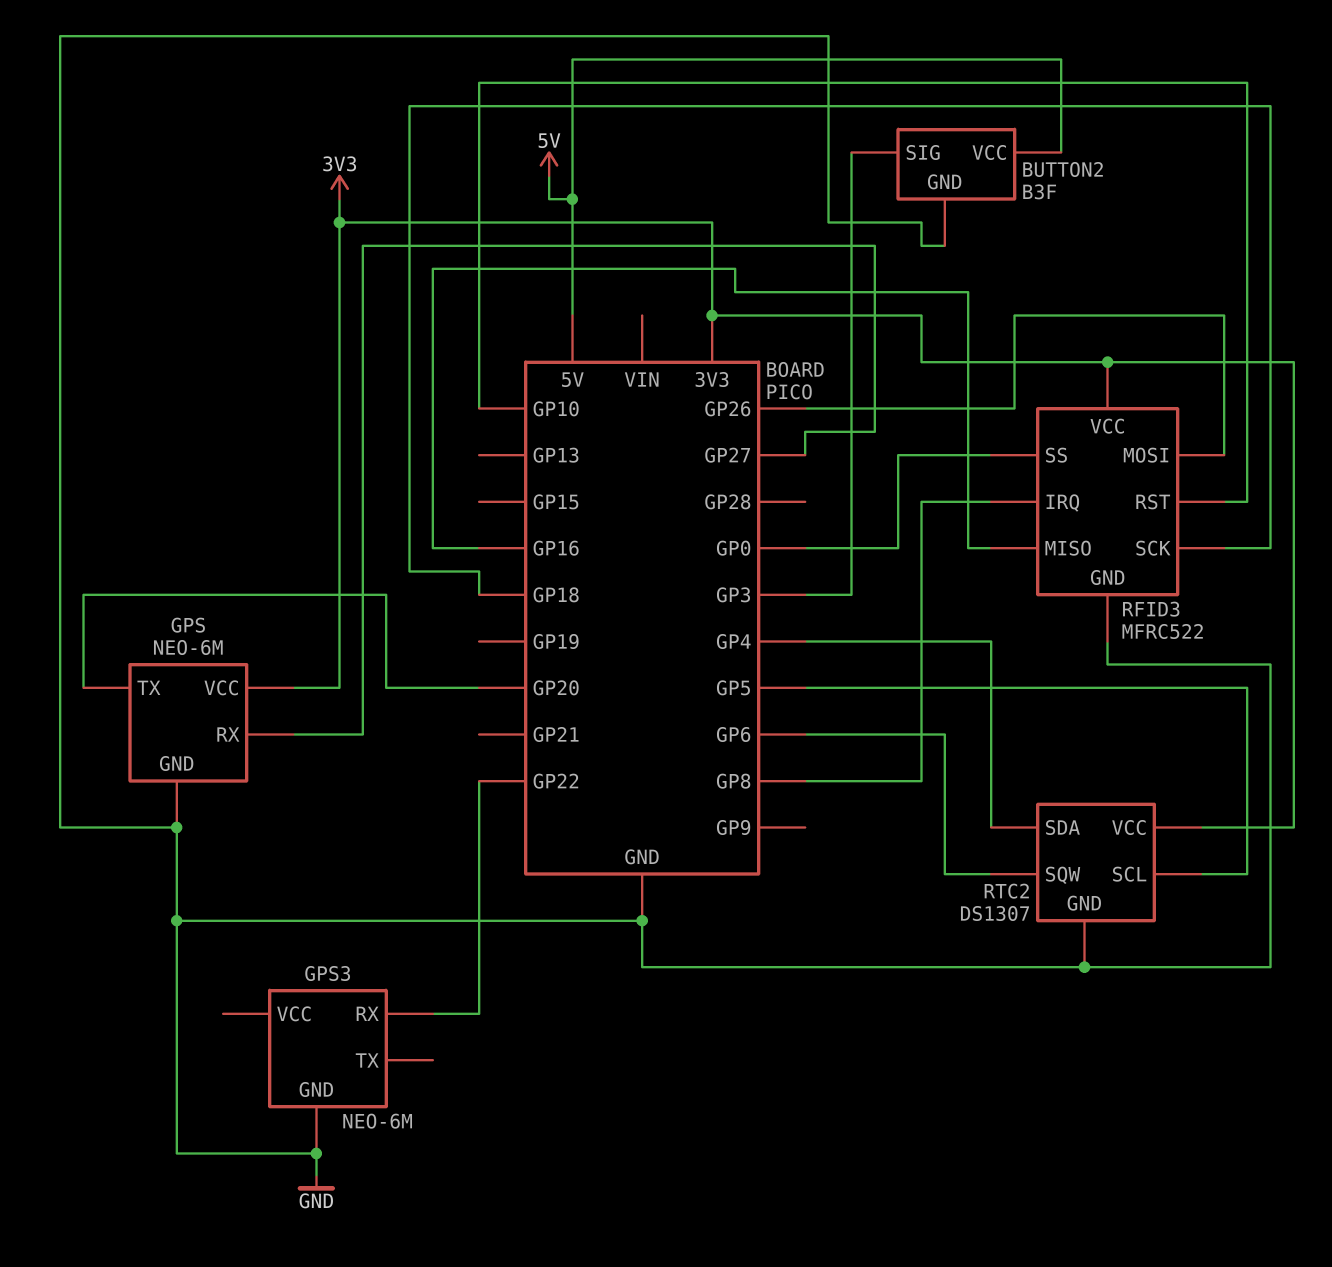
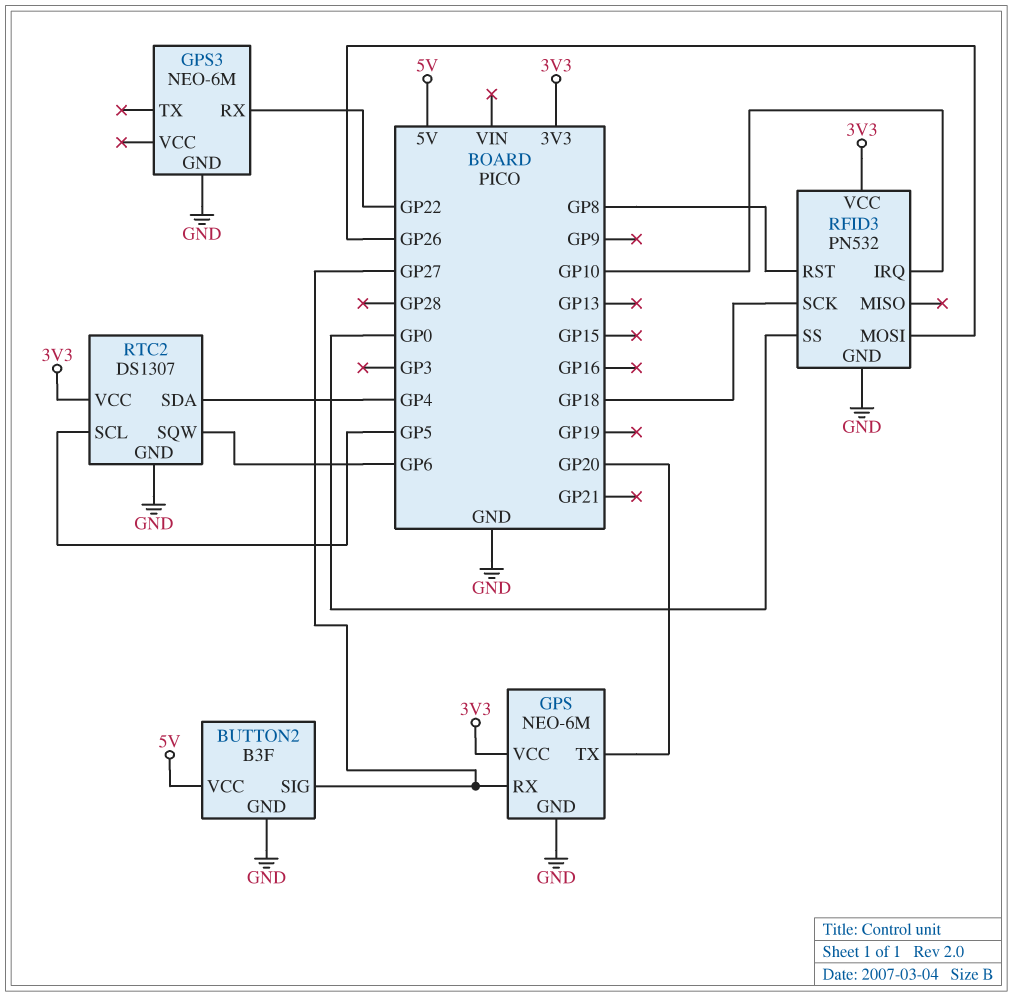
BUTTON2 pin SIG: GP3 -> GP27
RFID3: MFRC522 -> PN532
RFID3 pin IRQ: GP8 -> GP10
RFID3 pin MISO: GP16 -> none
RFID3 pin RST: GP10 -> GP8

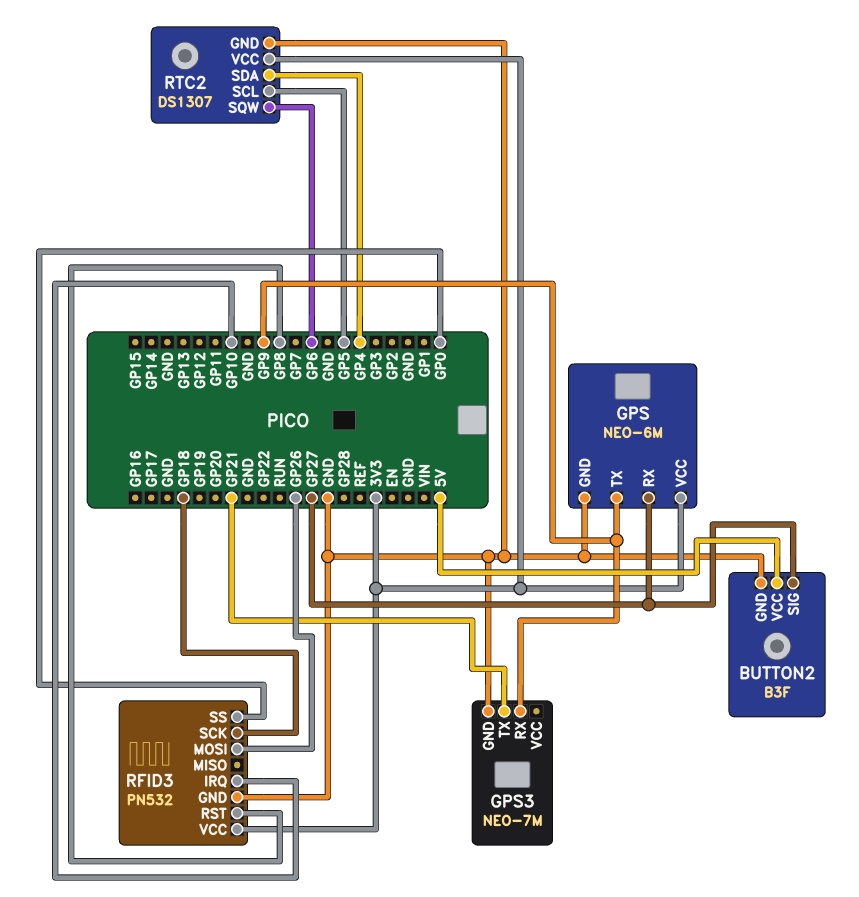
GPS pin TX: GP20 -> GP9
GPS3: NEO-6M -> NEO-7M
GPS3 pin RX: GP22 -> GP9
GPS3 pin TX: none -> GP21

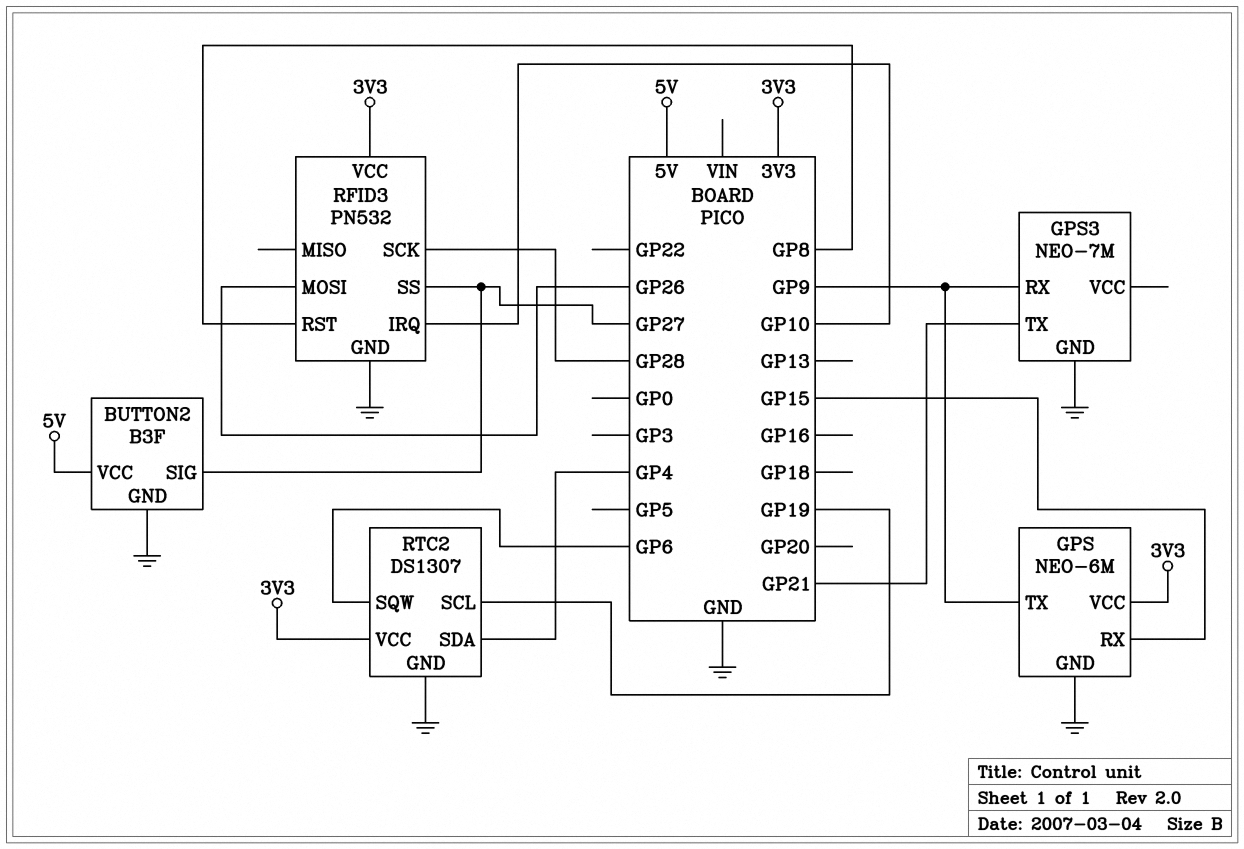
GPS pin RX: GP27 -> GP15
RFID3 pin SCK: GP18 -> GP28
RFID3 pin SS: GP0 -> GP27
RTC2 pin SCL: GP5 -> GP19

